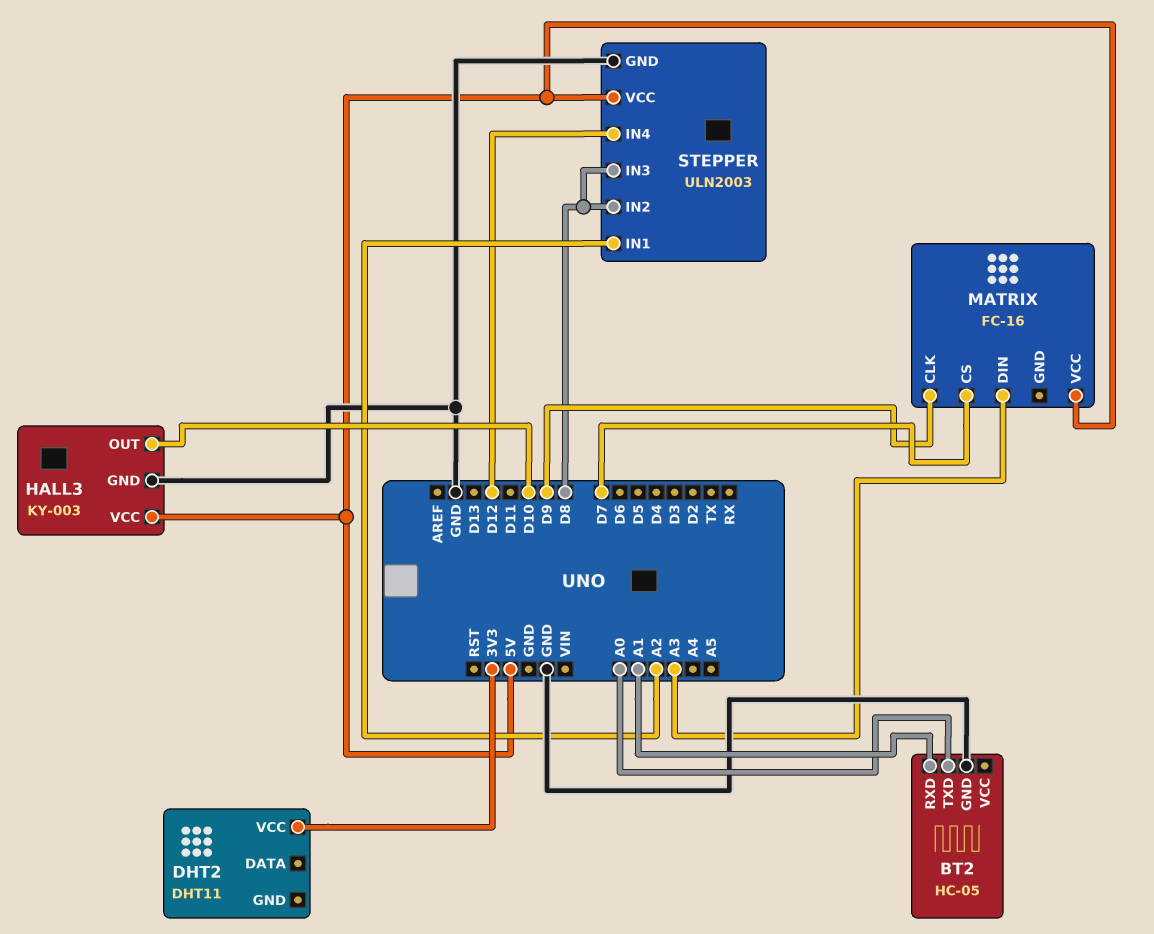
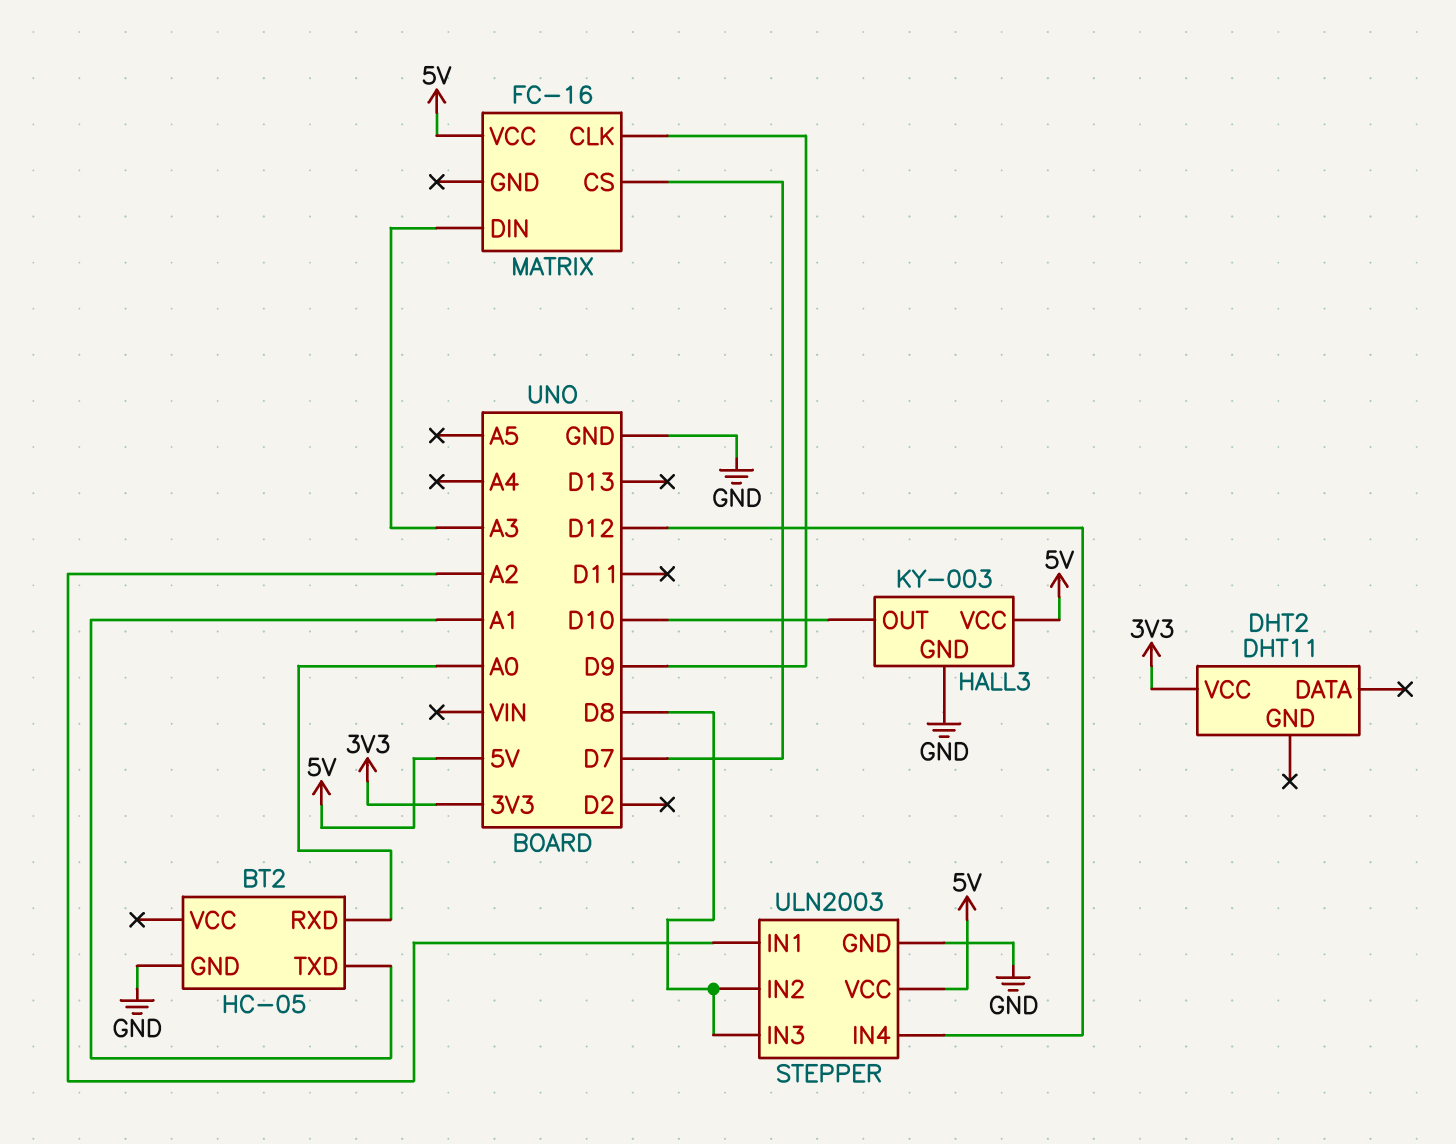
BT2 pin RXD: A1 -> A0
BT2 pin TXD: A0 -> A1

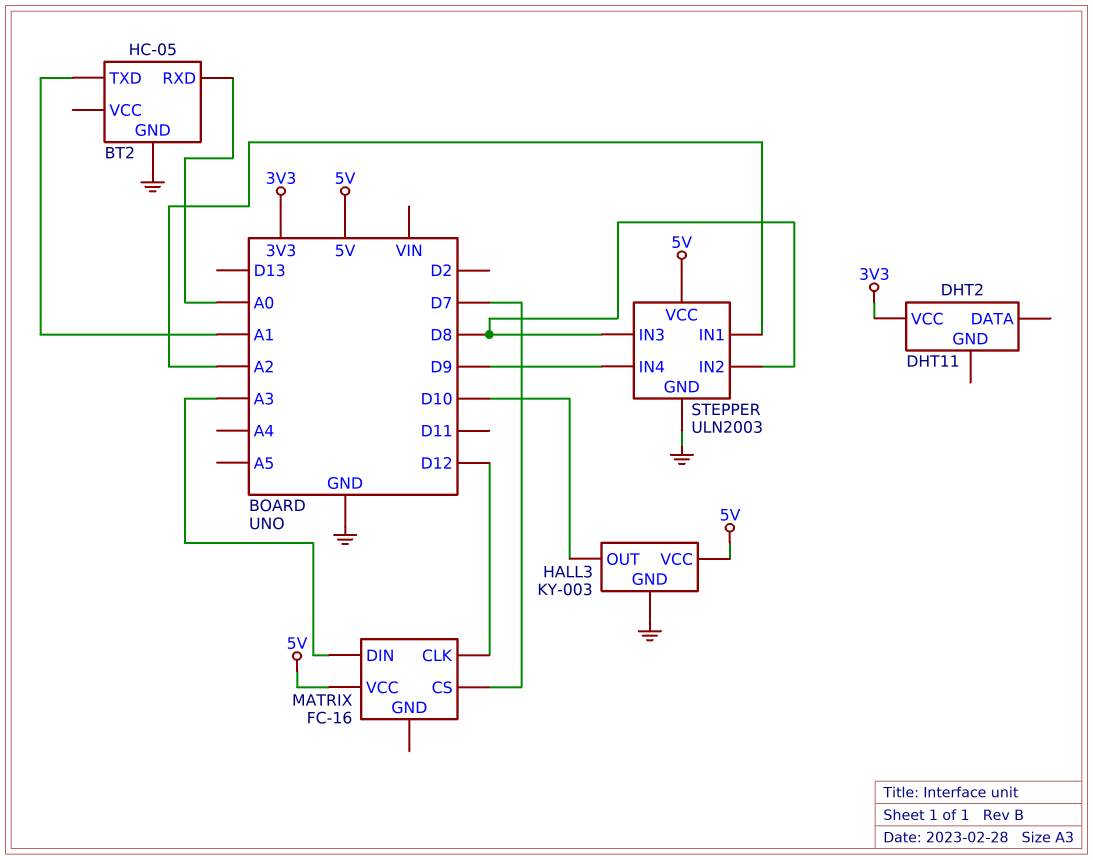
MATRIX pin CLK: D9 -> D12
STEPPER pin IN4: D12 -> D9

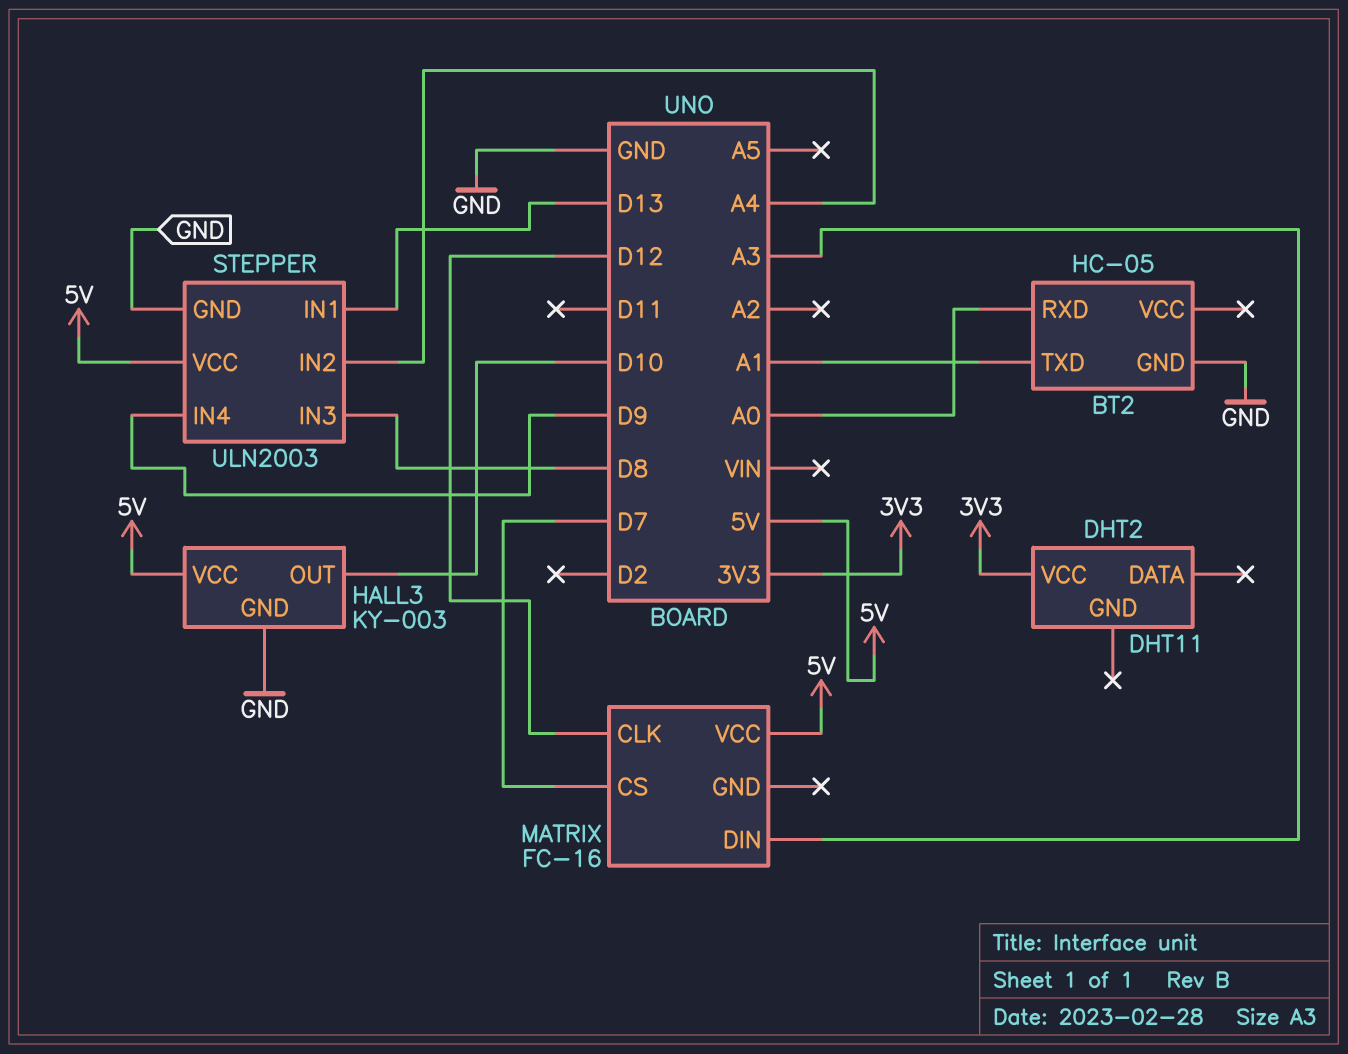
STEPPER pin IN1: A2 -> D13
STEPPER pin IN2: D8 -> A4

